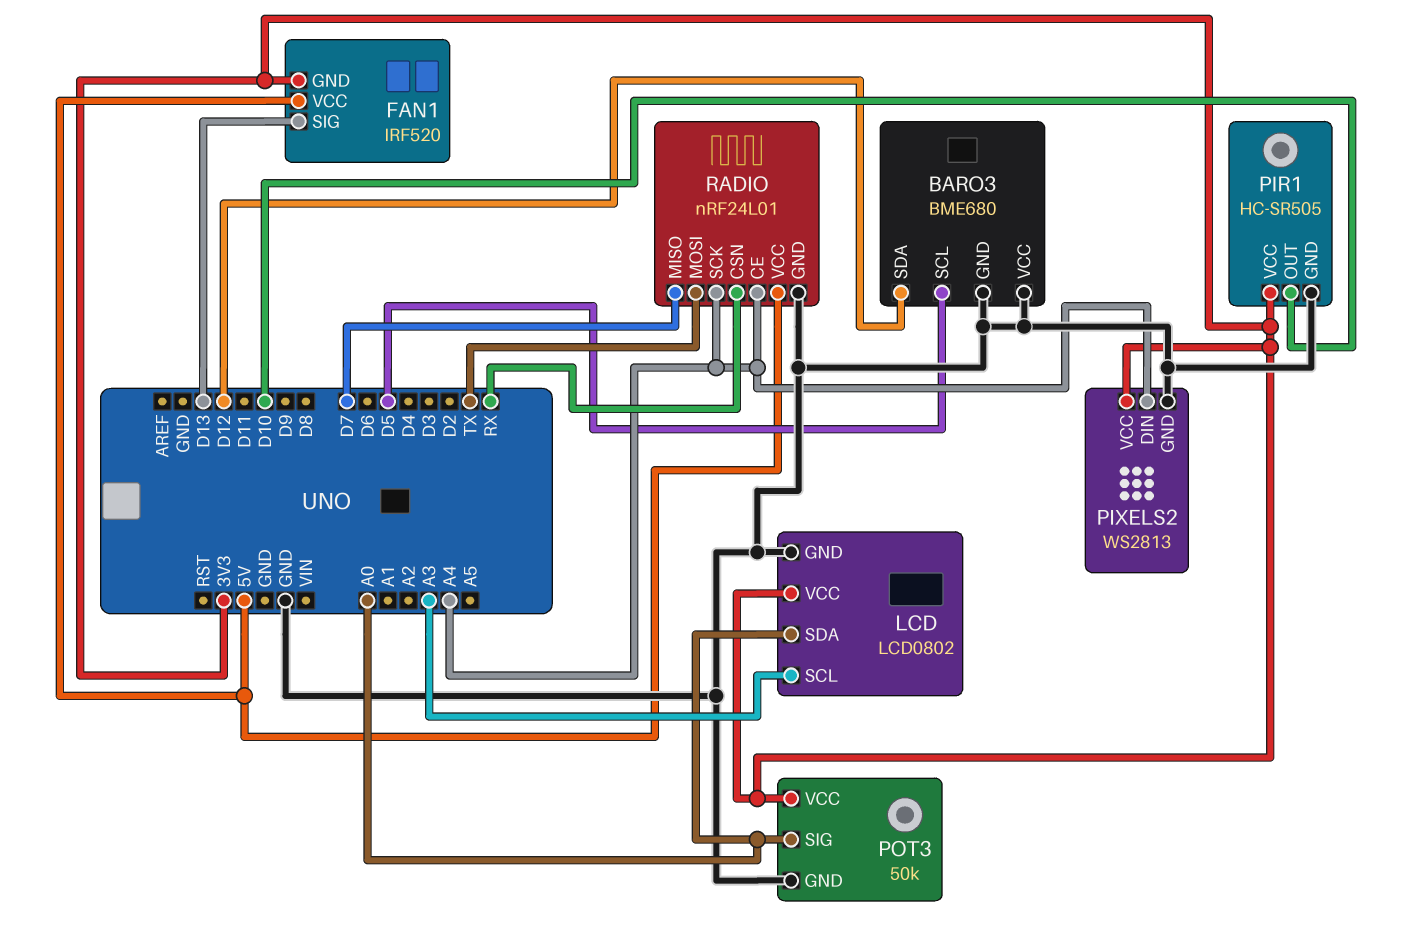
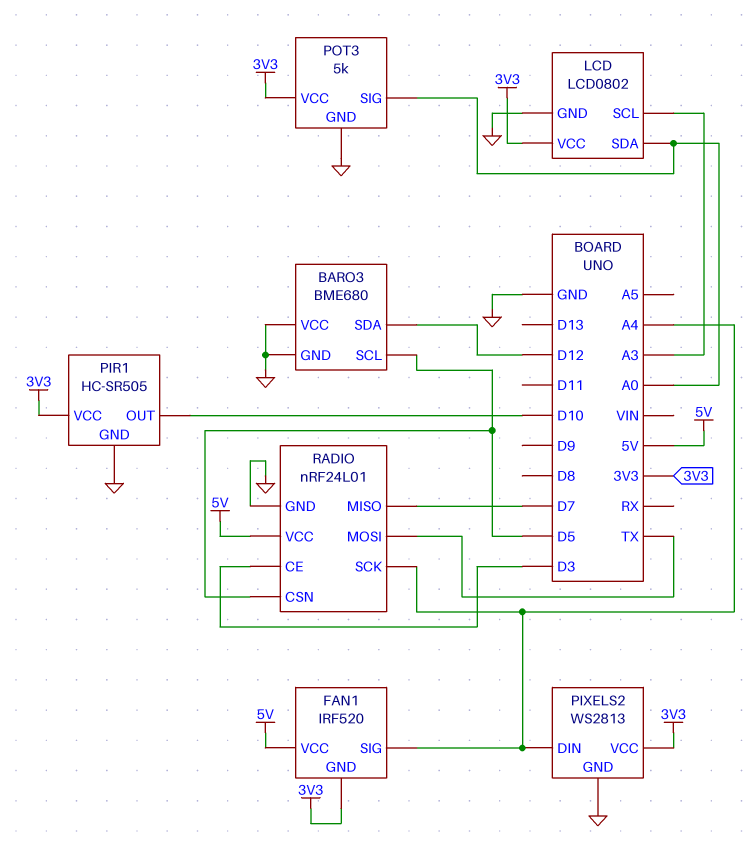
FAN1 pin SIG: D13 -> A4
POT3: 50k -> 5k
RADIO pin CE: A4 -> D3
RADIO pin CSN: RX -> D5

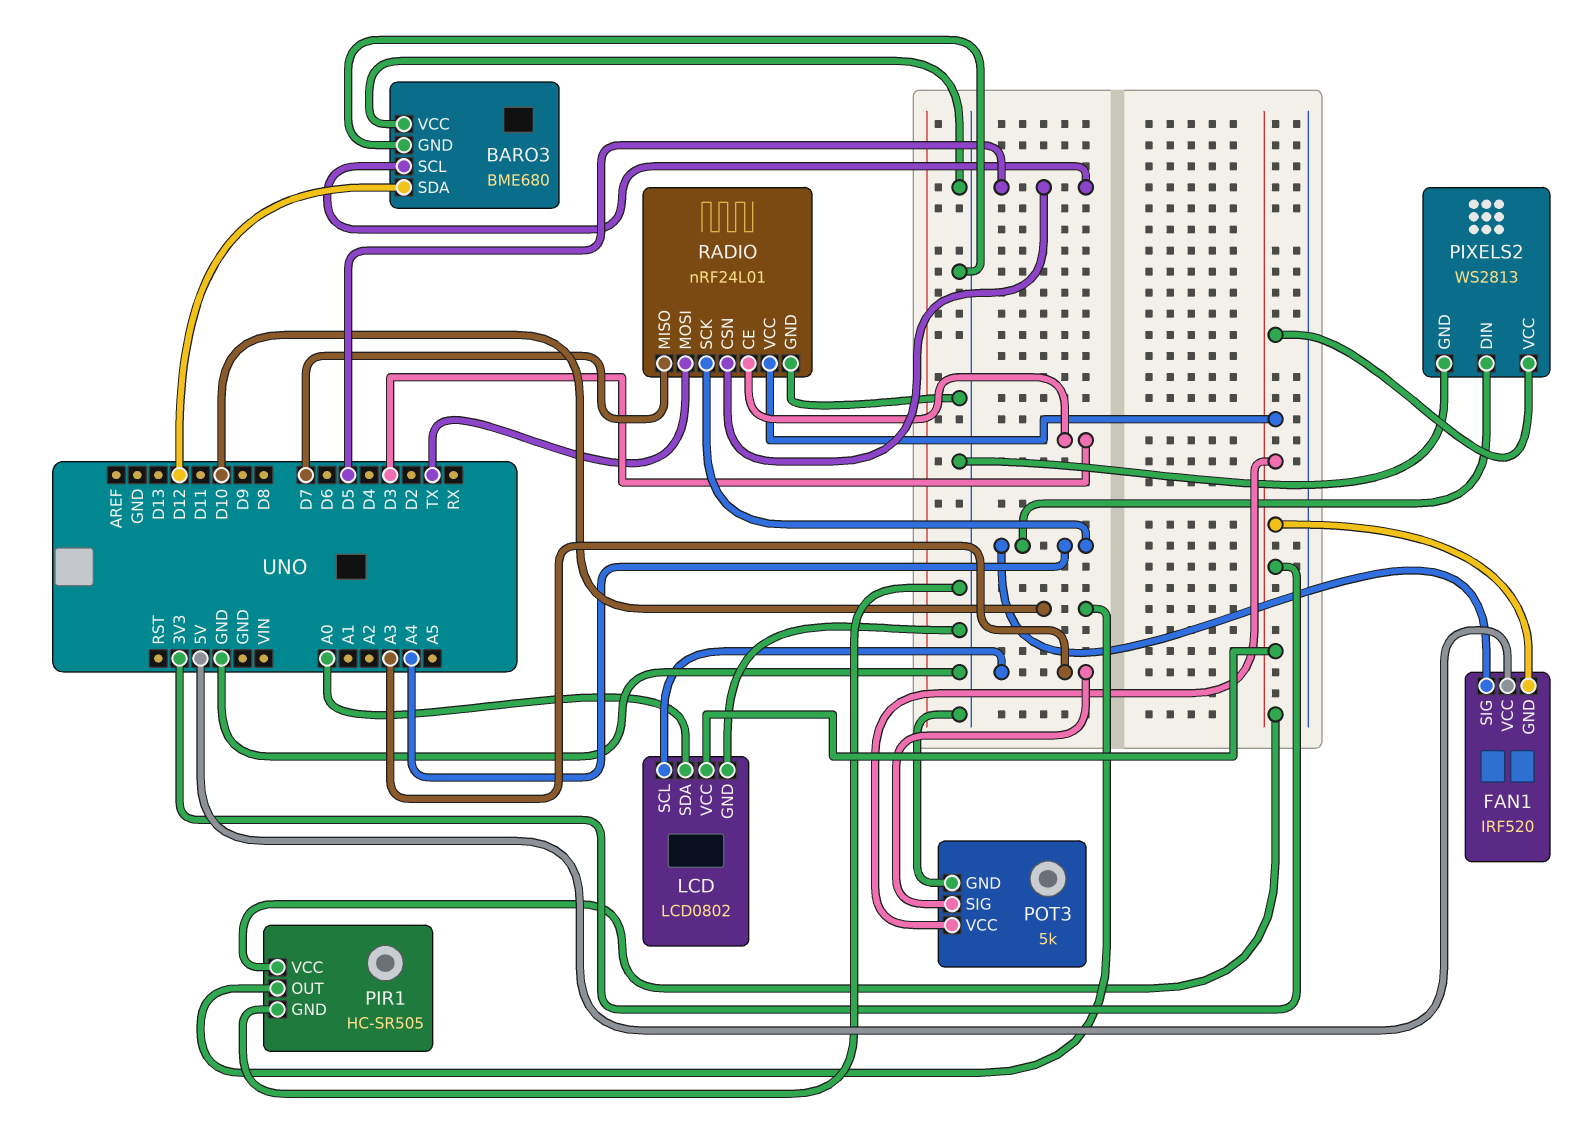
POT3 pin SIG: A0 -> A3
RADIO pin VCC: 5V -> 3V3

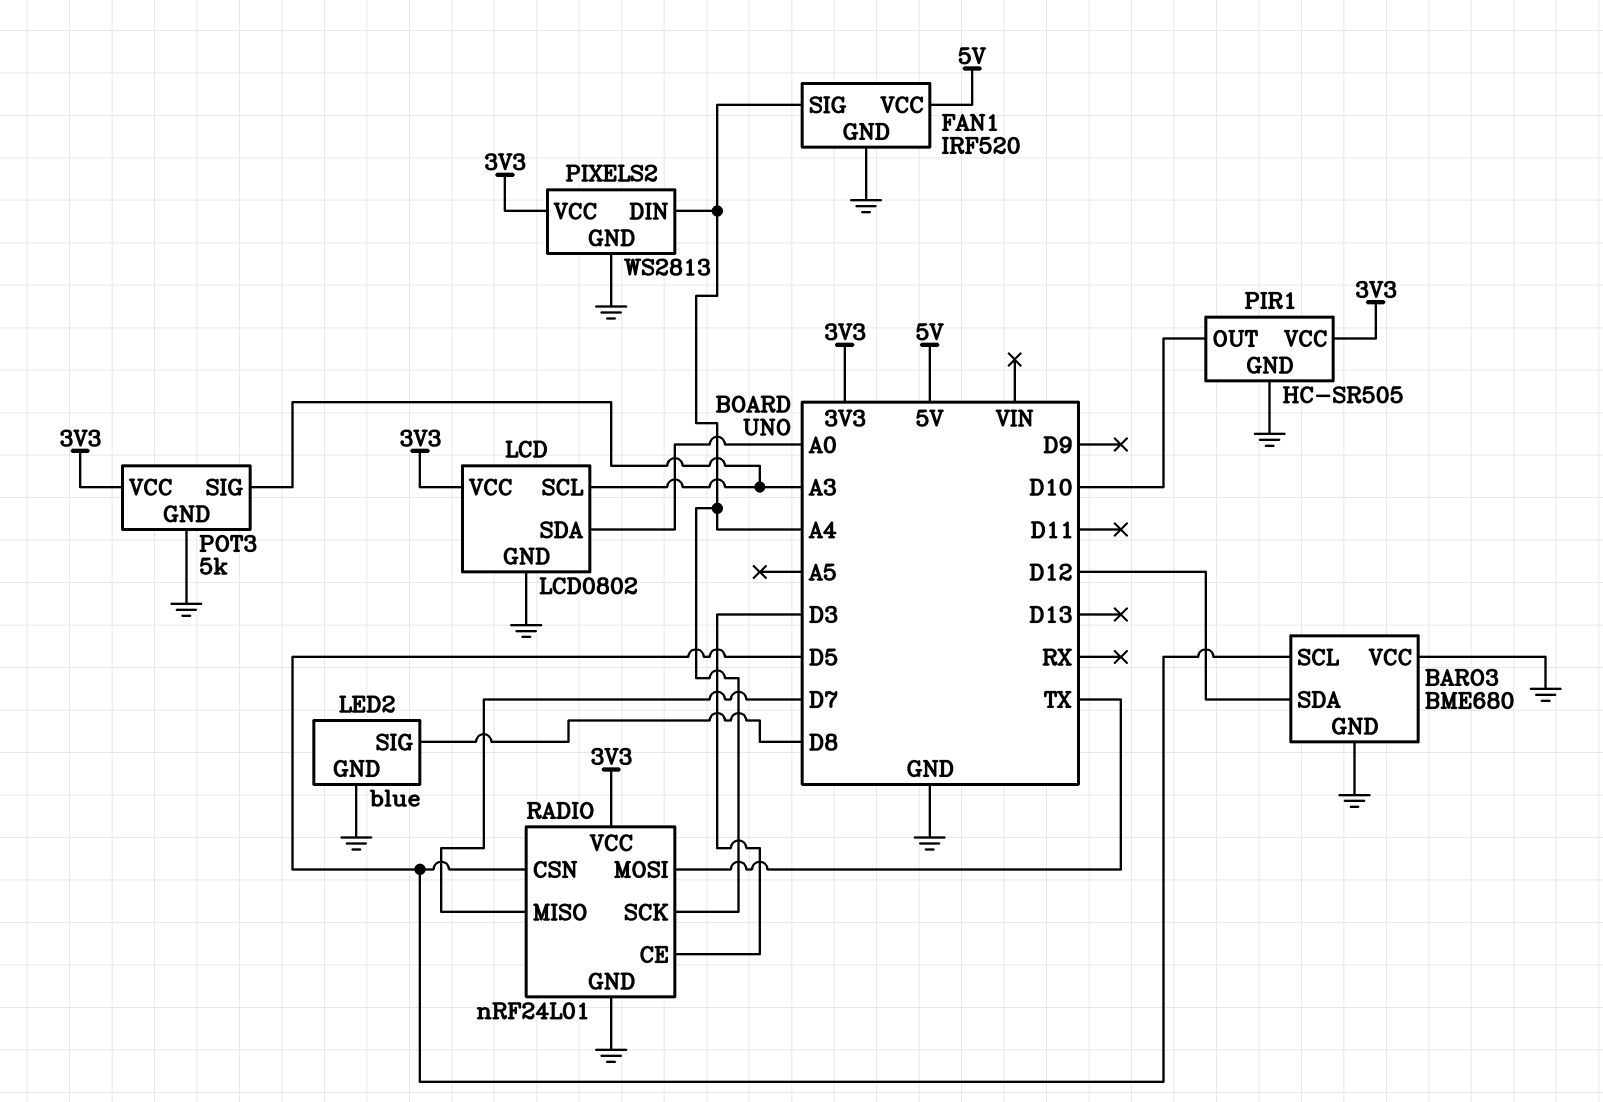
FAN1 pin GND: 3V3 -> GND
LED2: none -> blue
LED2 pin GND: none -> GND
LED2 pin SIG: none -> D8

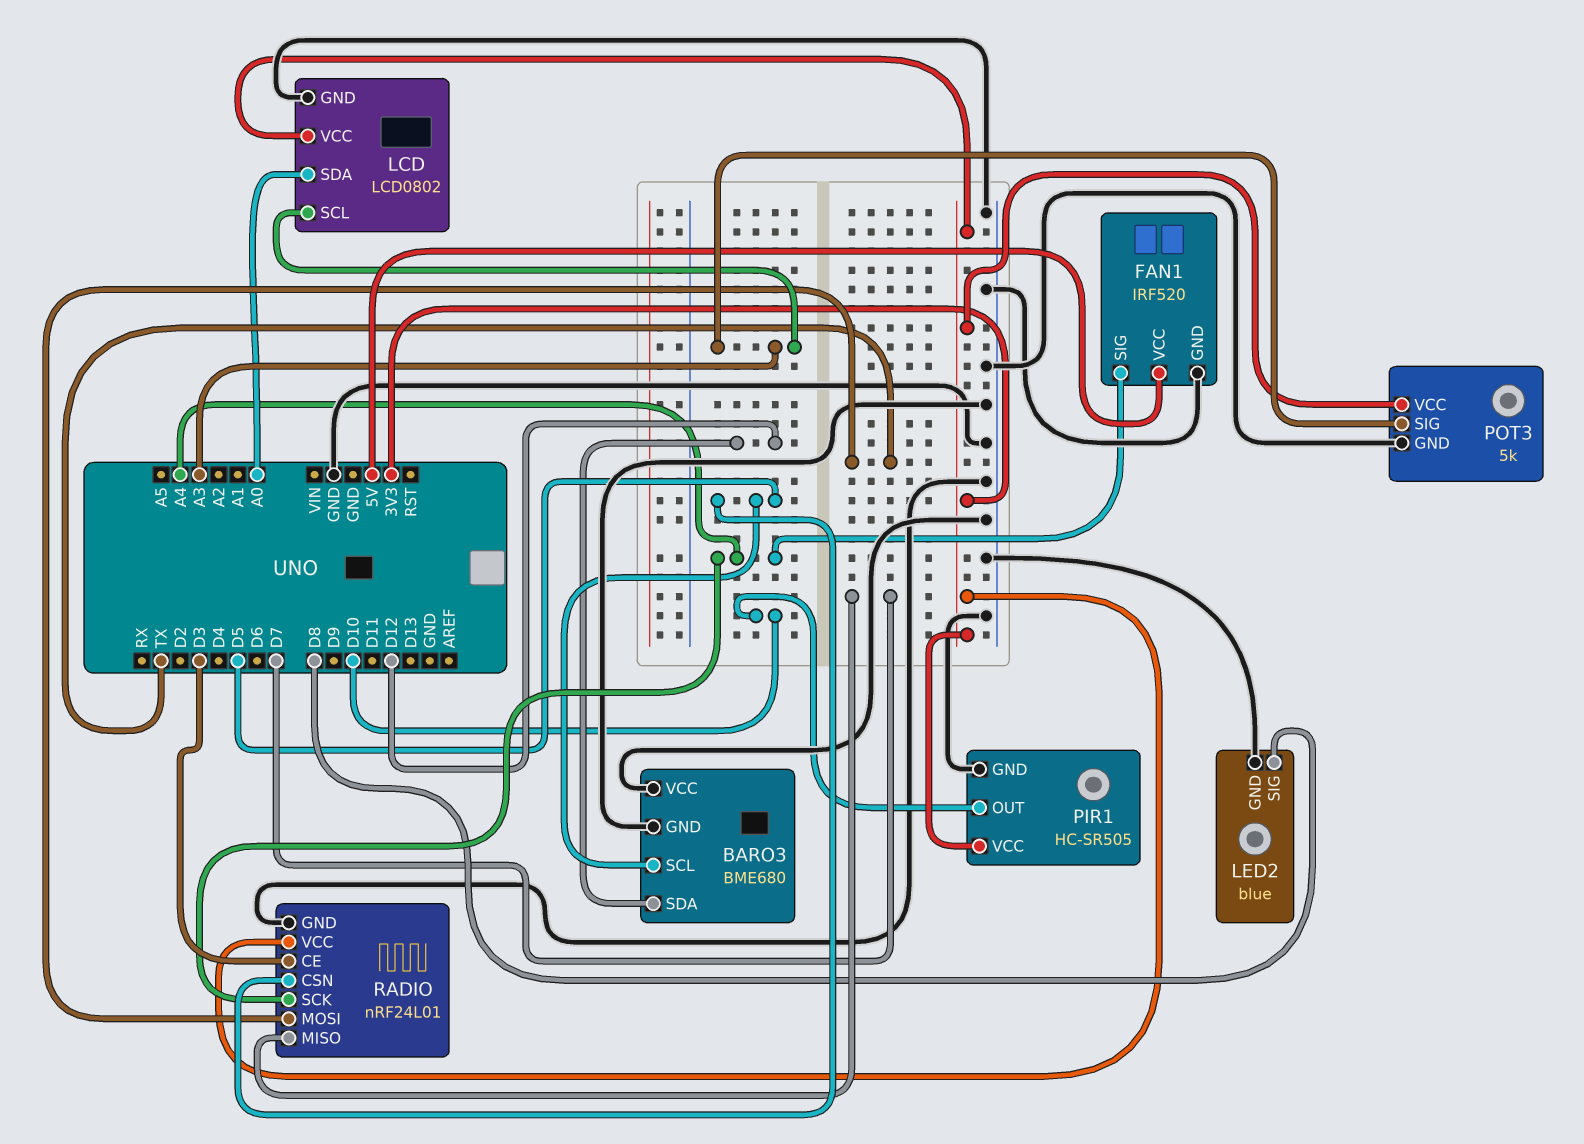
PIXELS2: WS2813 -> none
PIXELS2 pin DIN: A4 -> none
PIXELS2 pin GND: GND -> none
PIXELS2 pin VCC: 3V3 -> none

